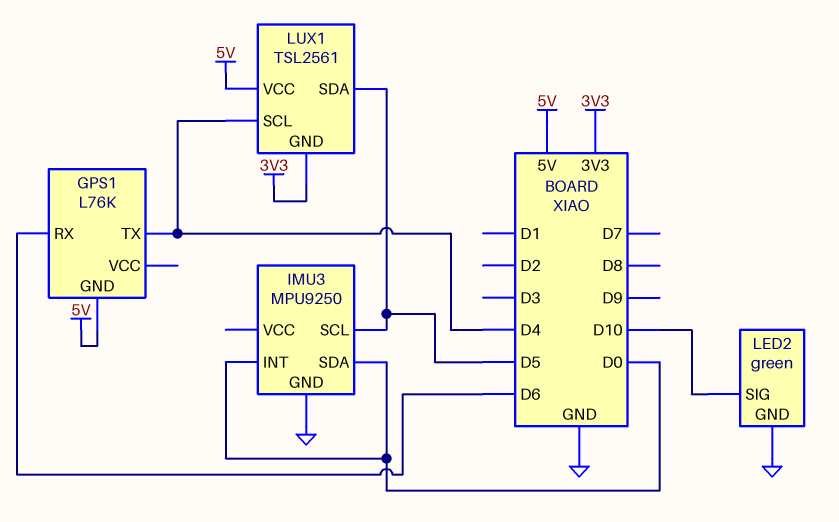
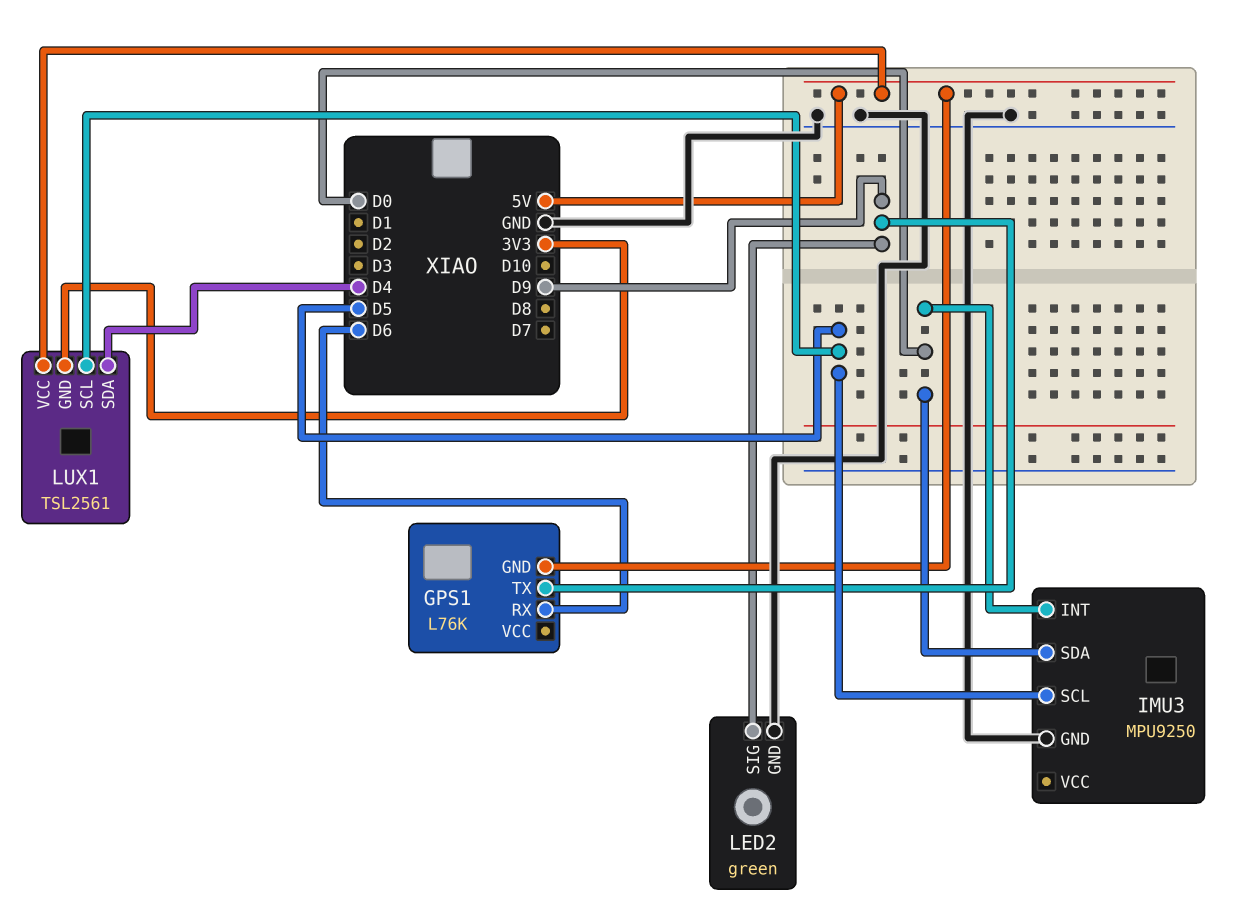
GPS1 pin TX: D4 -> D9
LED2 pin SIG: D10 -> D9
LUX1 pin SCL: D4 -> D5
LUX1 pin SDA: D5 -> D4

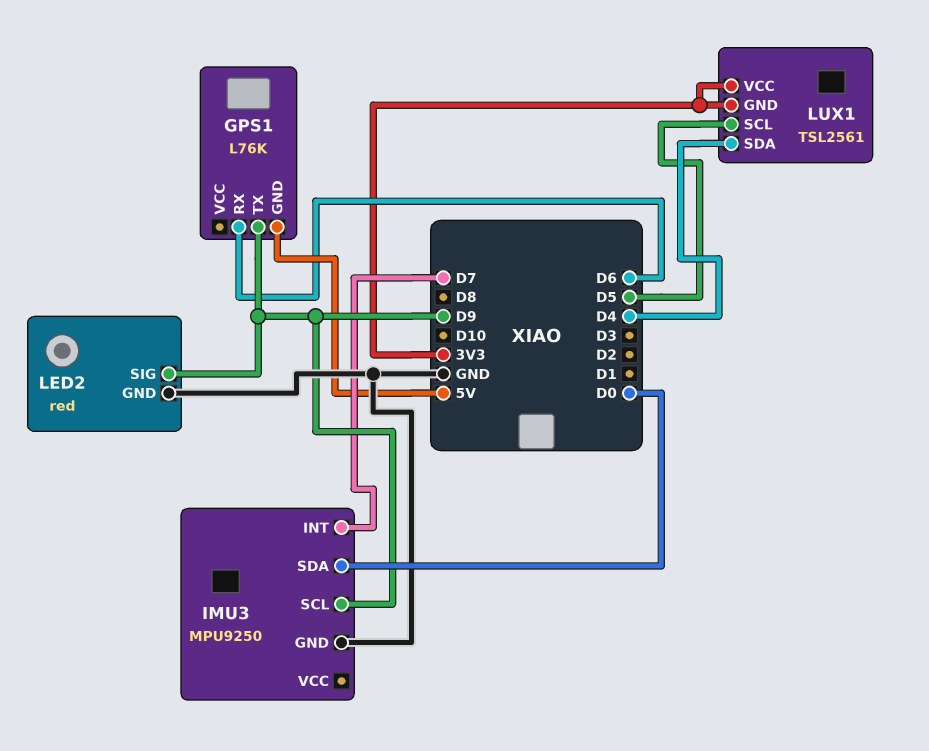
IMU3 pin INT: D0 -> D7
IMU3 pin SCL: D5 -> D9
LED2: green -> red
LUX1 pin VCC: 5V -> 3V3

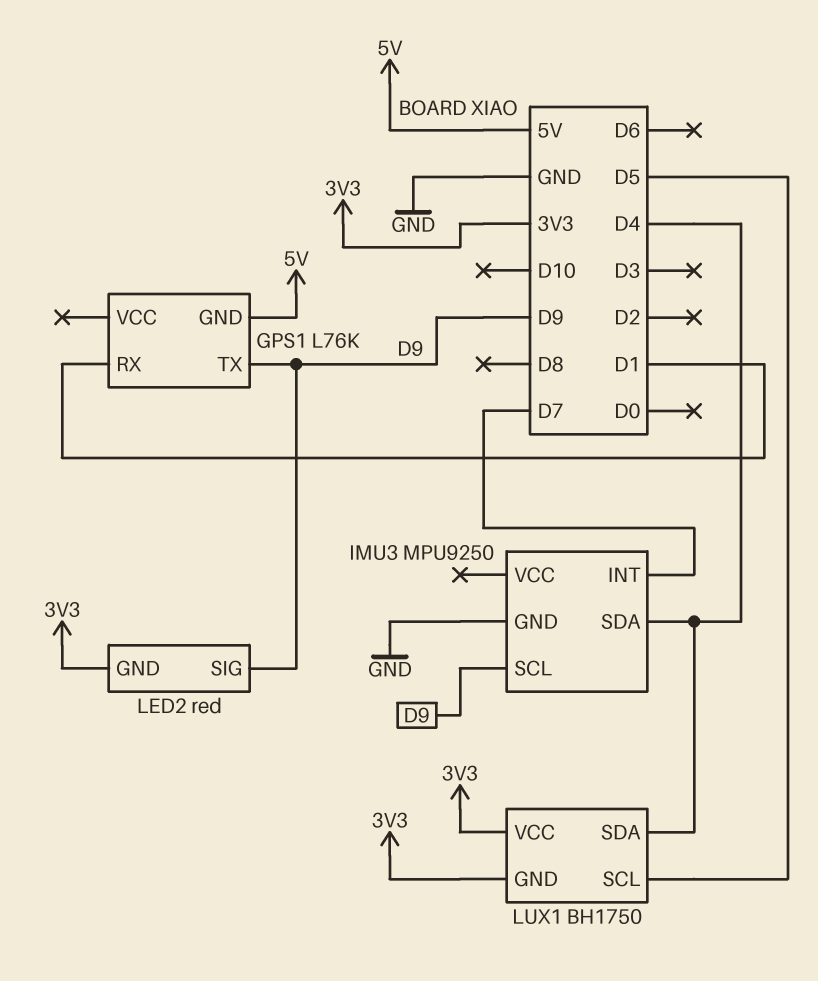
GPS1 pin RX: D6 -> D1
IMU3 pin SDA: D0 -> D4
LED2 pin GND: GND -> 3V3
LUX1: TSL2561 -> BH1750

